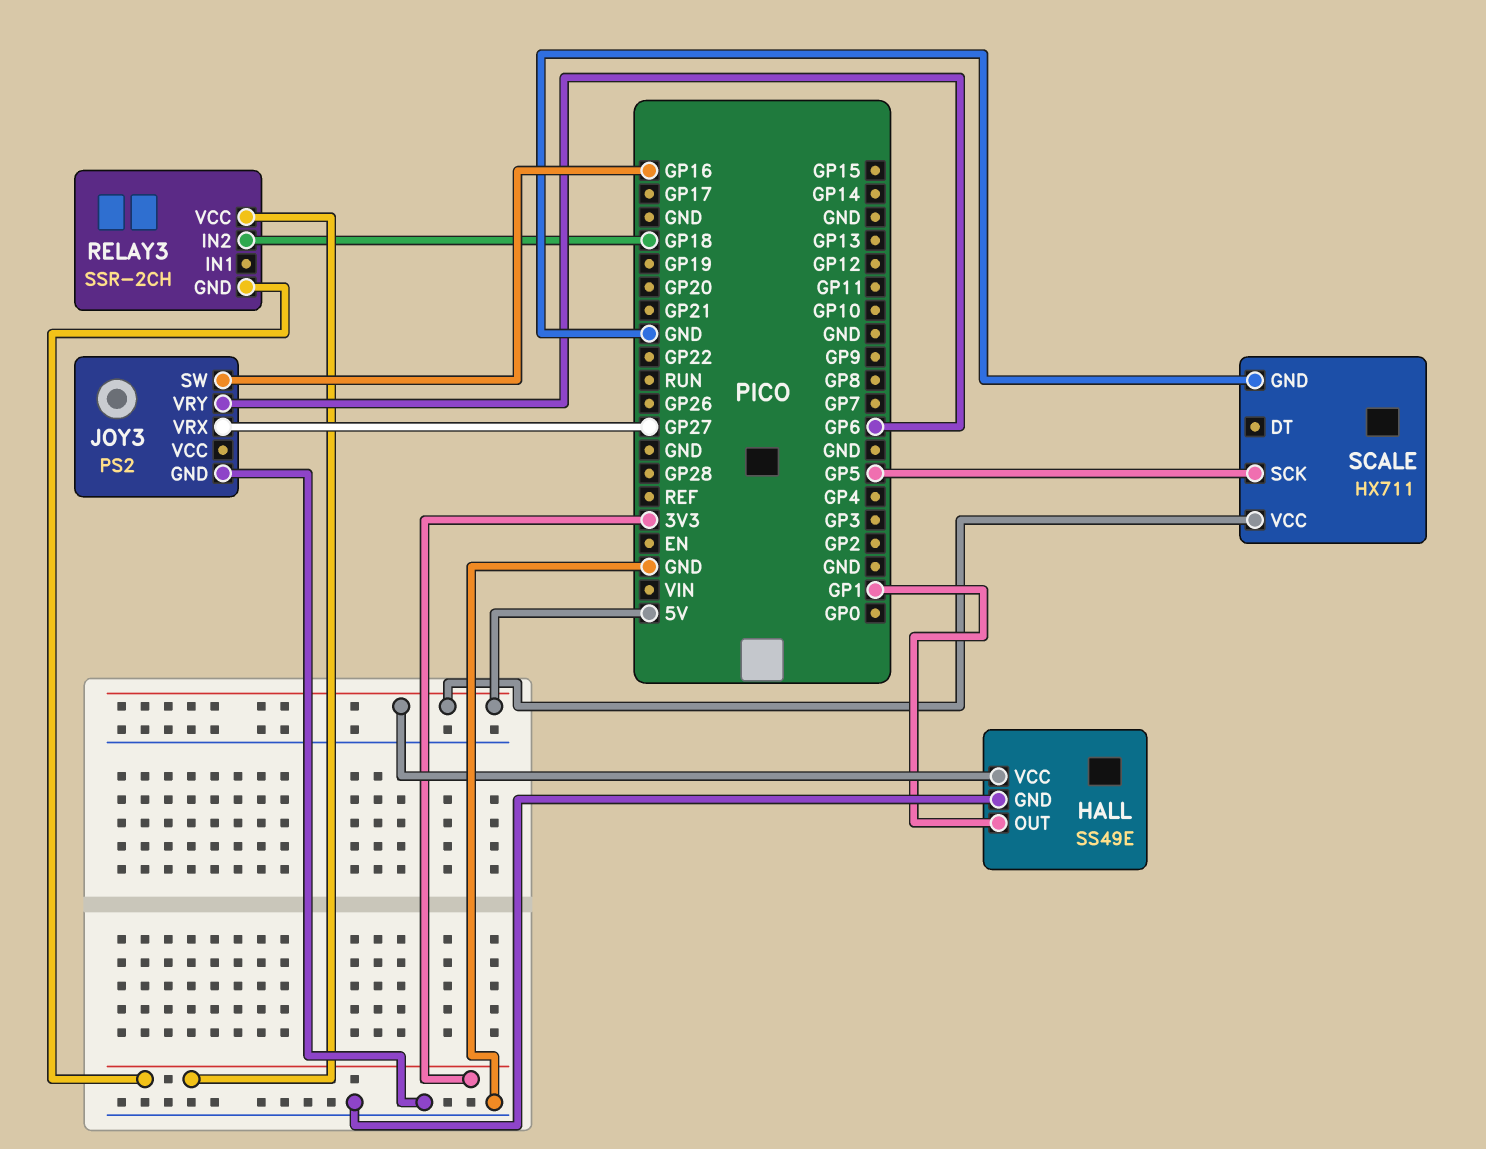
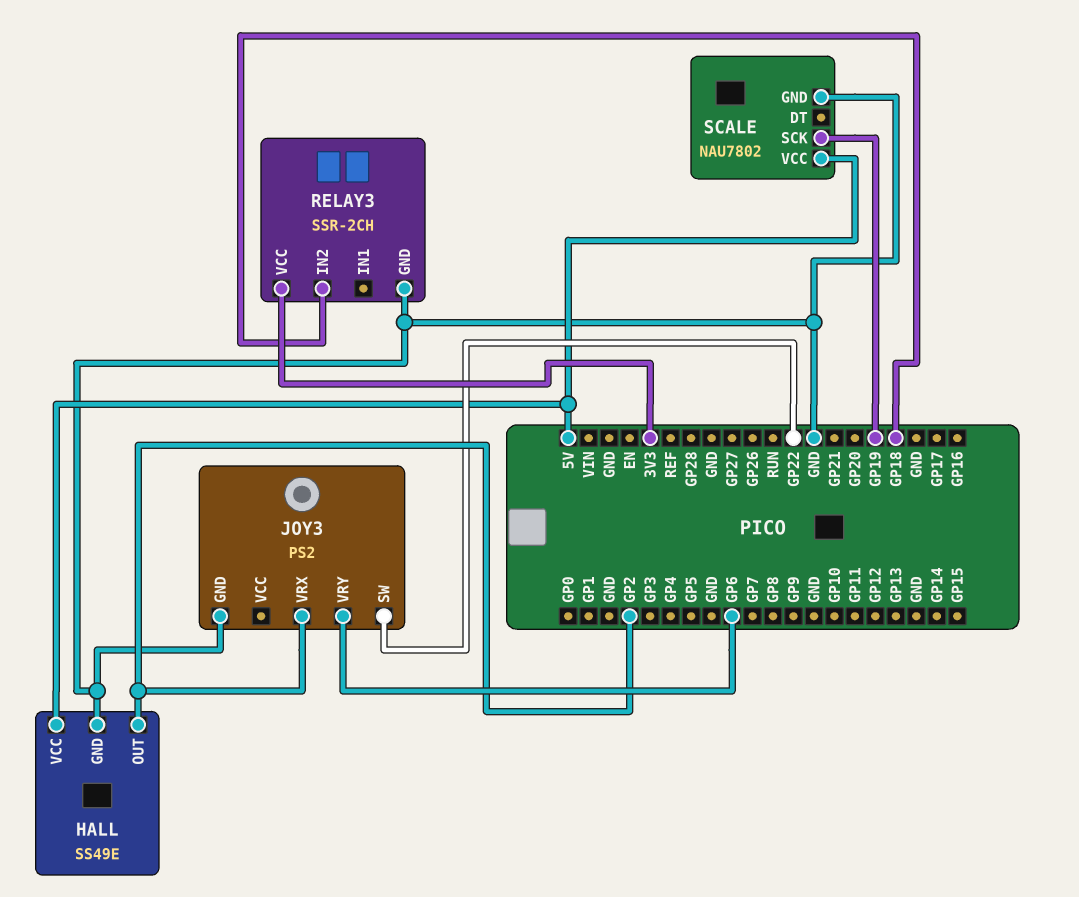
HALL pin OUT: GP1 -> GP2
JOY3 pin SW: GP16 -> GP22
JOY3 pin VRX: GP27 -> GP2
RELAY3 pin GND: 3V3 -> GND
SCALE: HX711 -> NAU7802
SCALE pin SCK: GP5 -> GP19

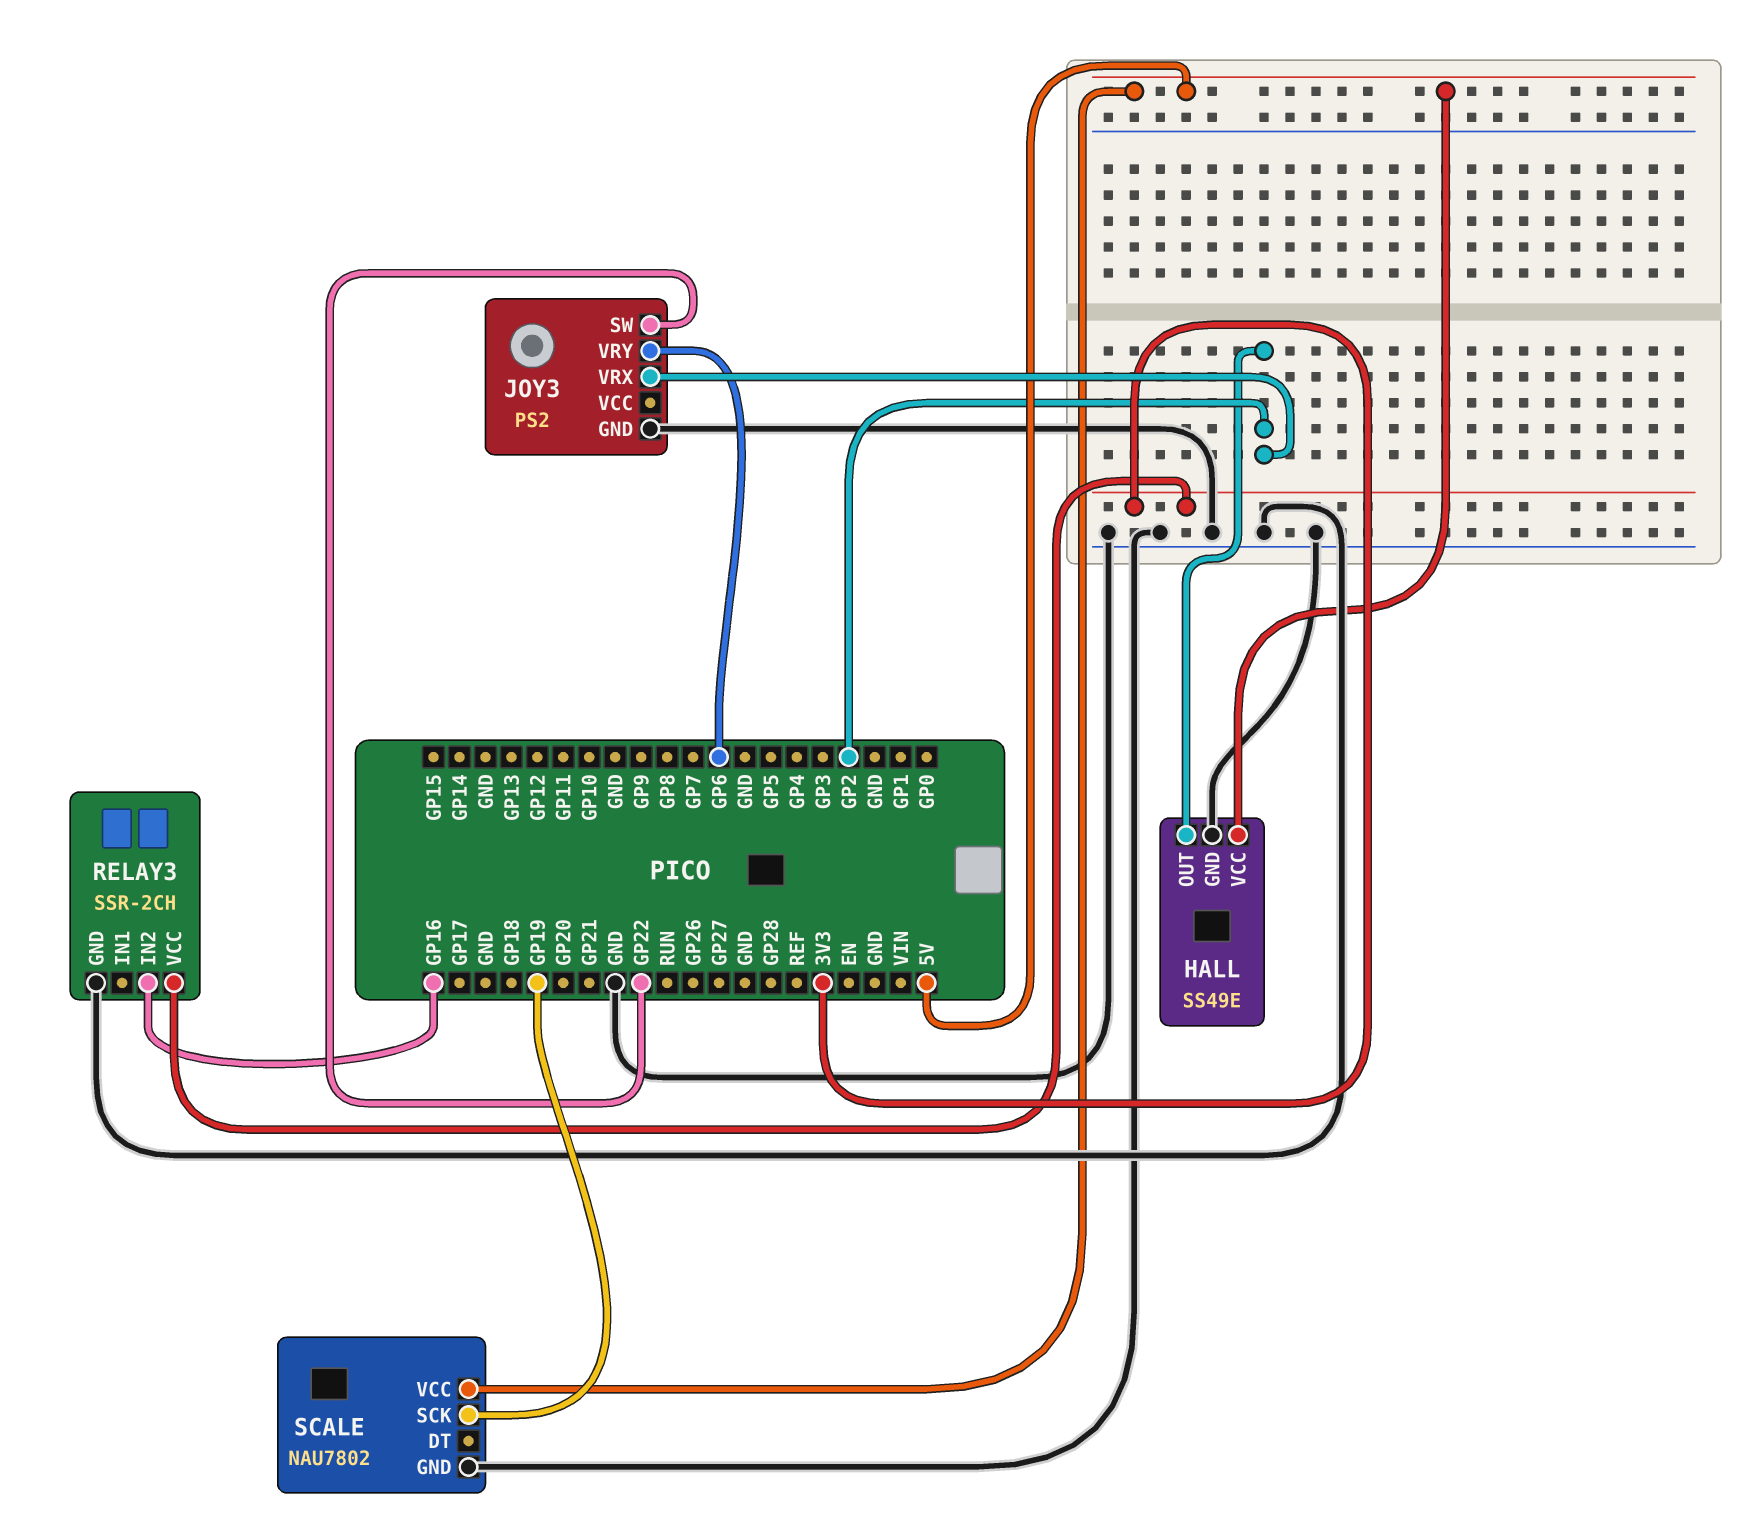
RELAY3 pin IN2: GP18 -> GP16

